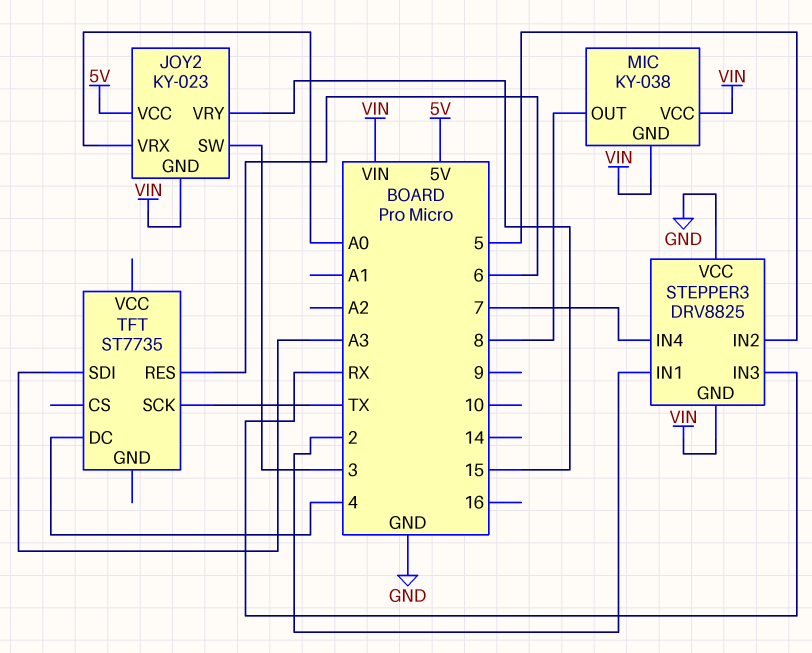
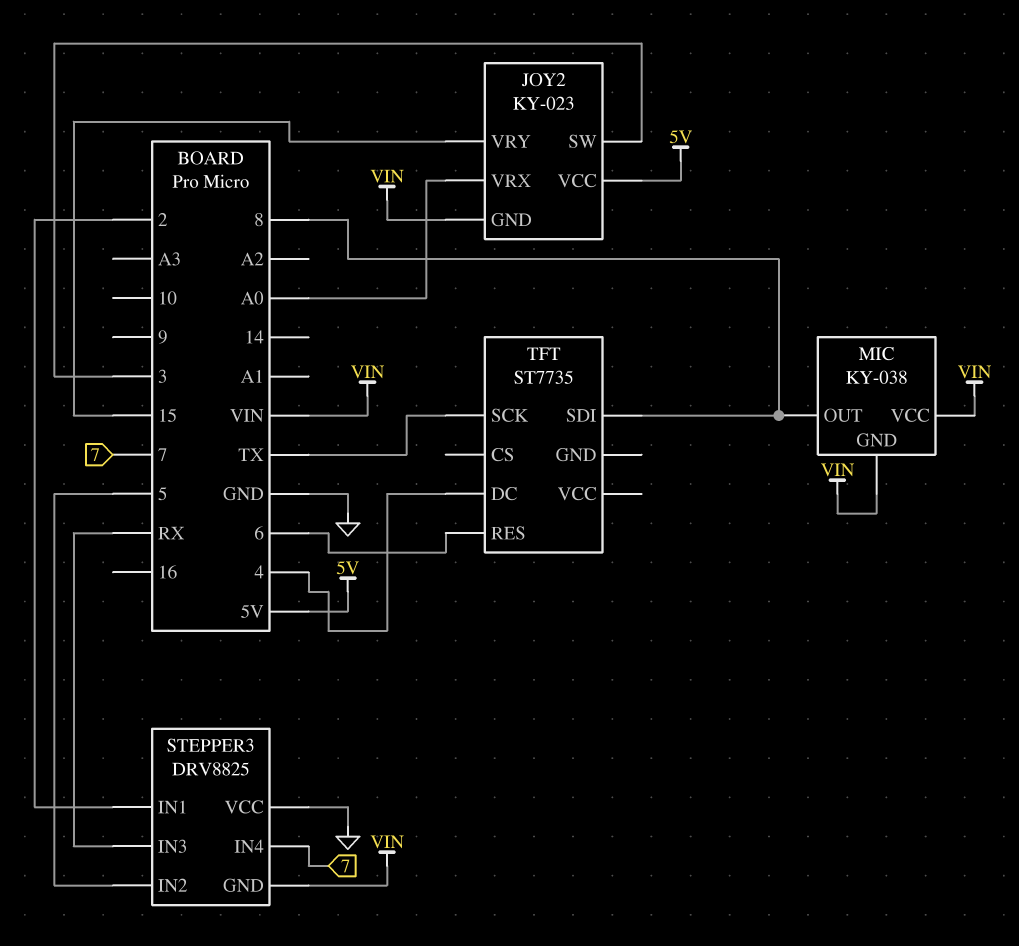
TFT pin SDI: A3 -> 8

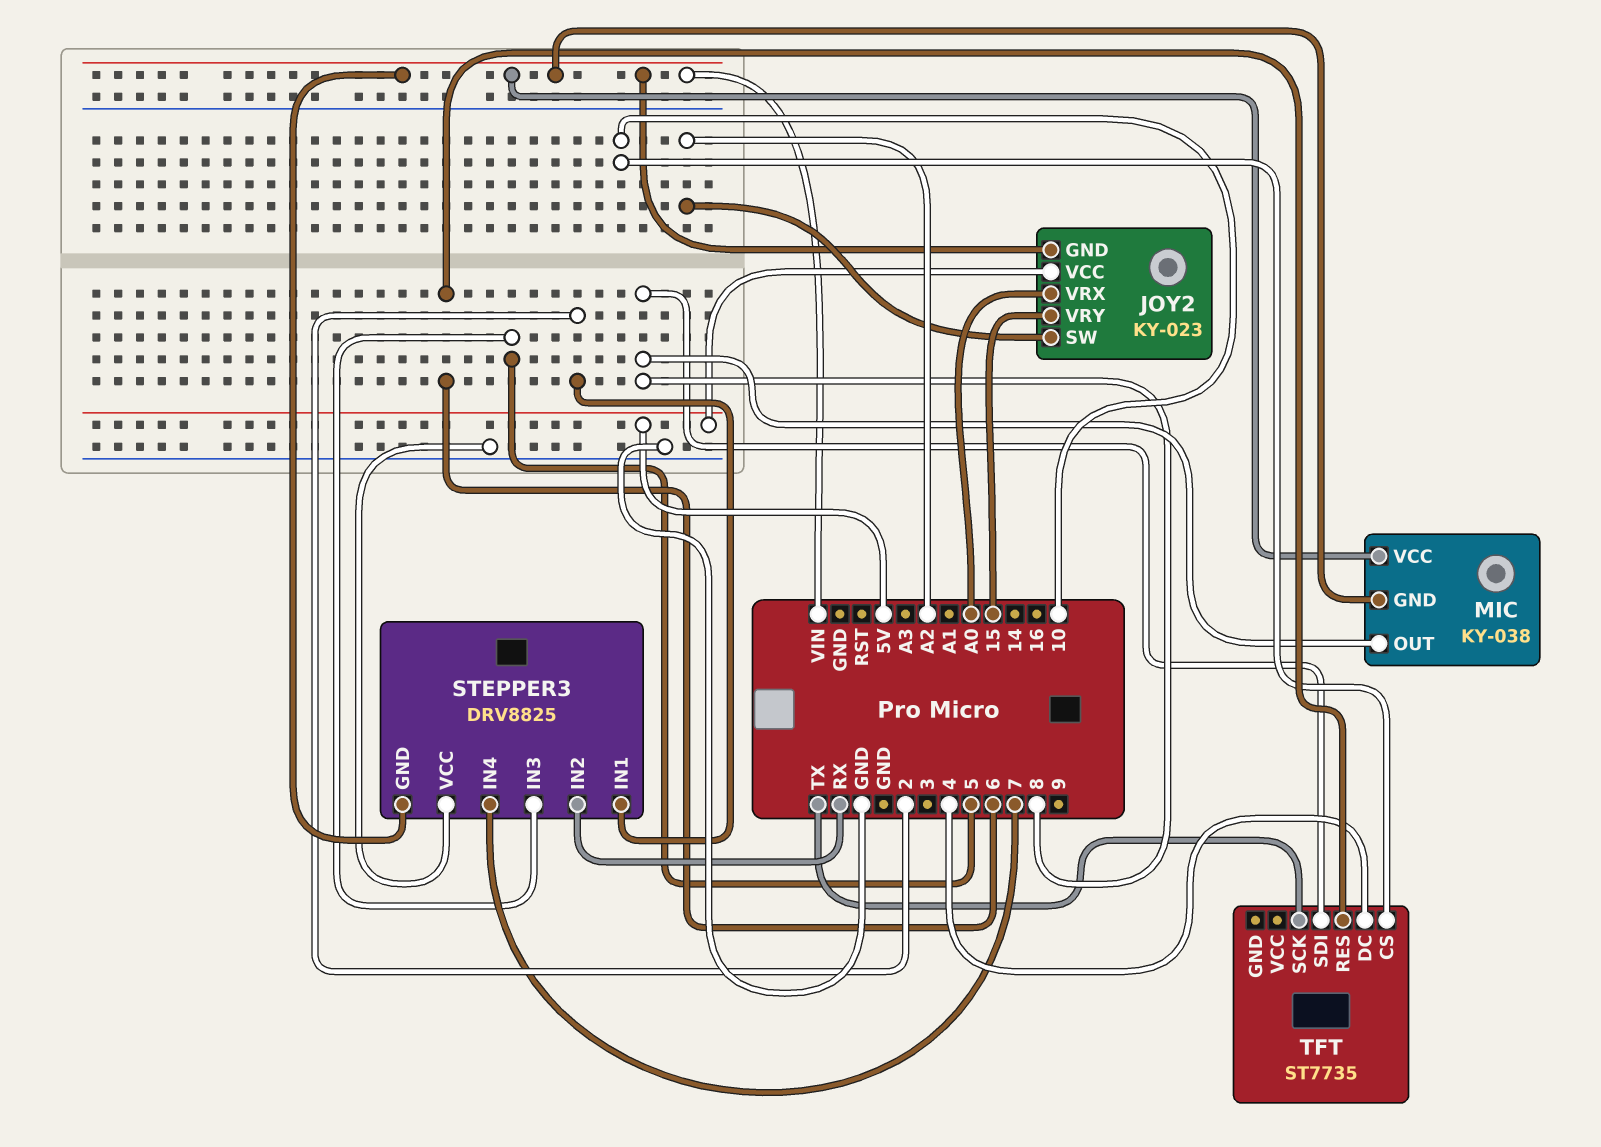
JOY2 pin SW: 3 -> A2
STEPPER3 pin IN2: 5 -> RX
STEPPER3 pin IN3: RX -> 5
TFT pin CS: none -> 10

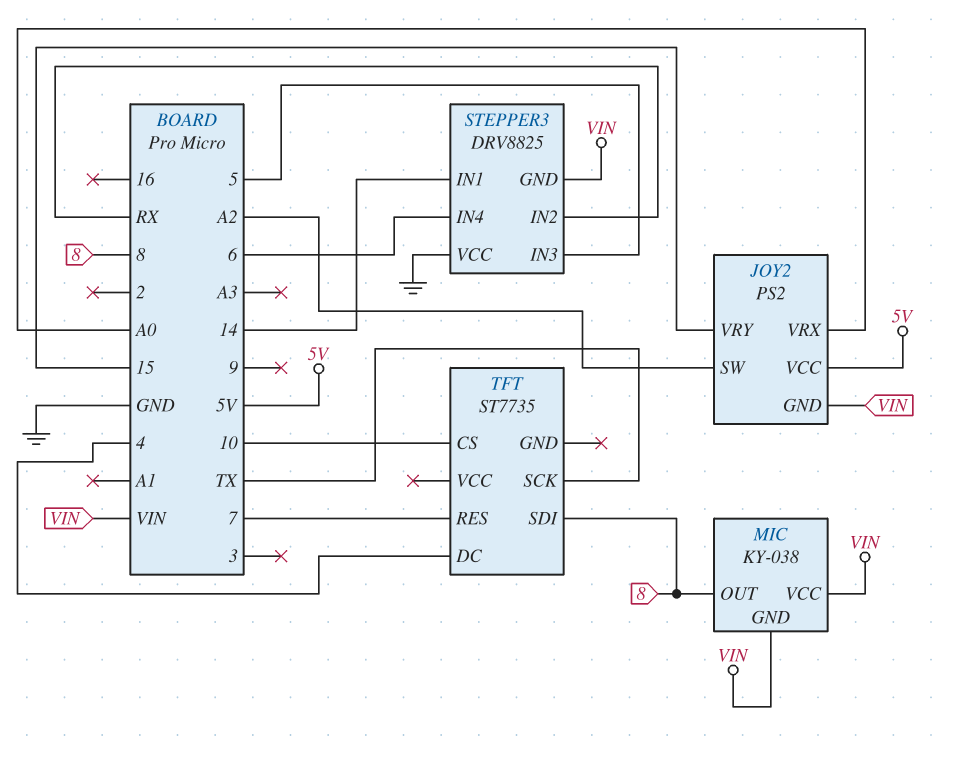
JOY2: KY-023 -> PS2
STEPPER3 pin IN1: 2 -> 14
STEPPER3 pin IN4: 7 -> 6
TFT pin RES: 6 -> 7

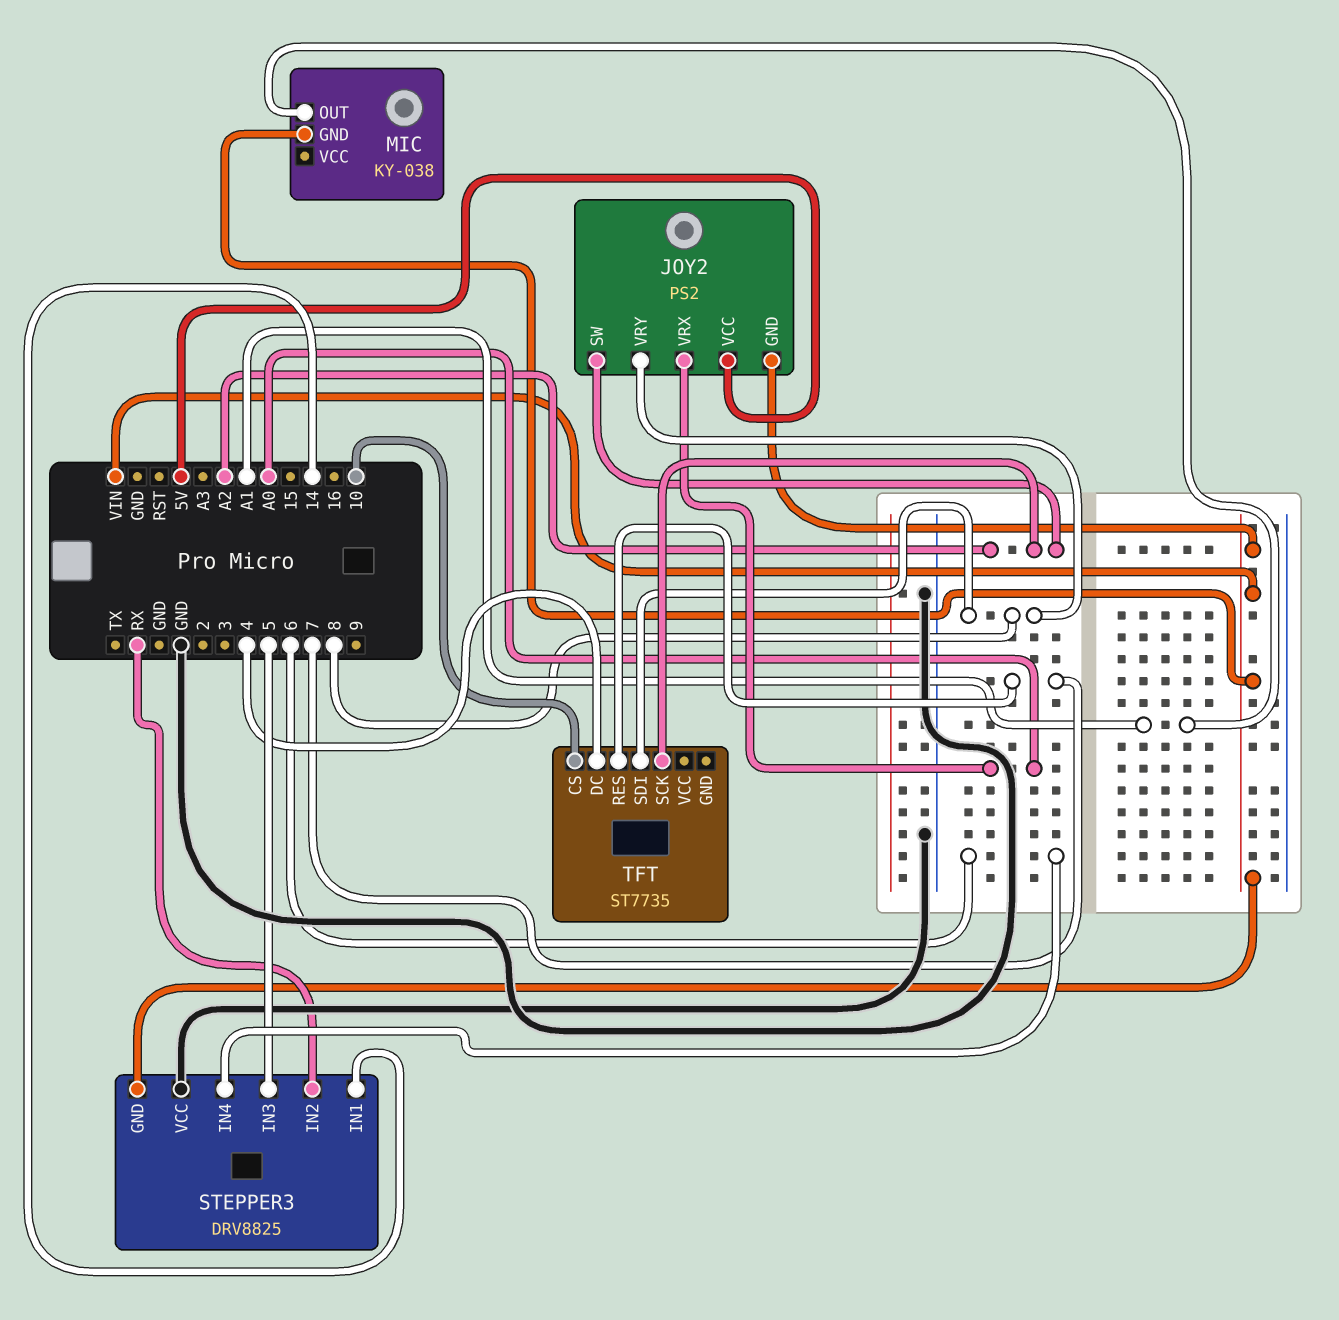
JOY2 pin VRY: 15 -> 8
MIC pin OUT: 8 -> A1
MIC pin VCC: VIN -> none
TFT pin SCK: TX -> A2

